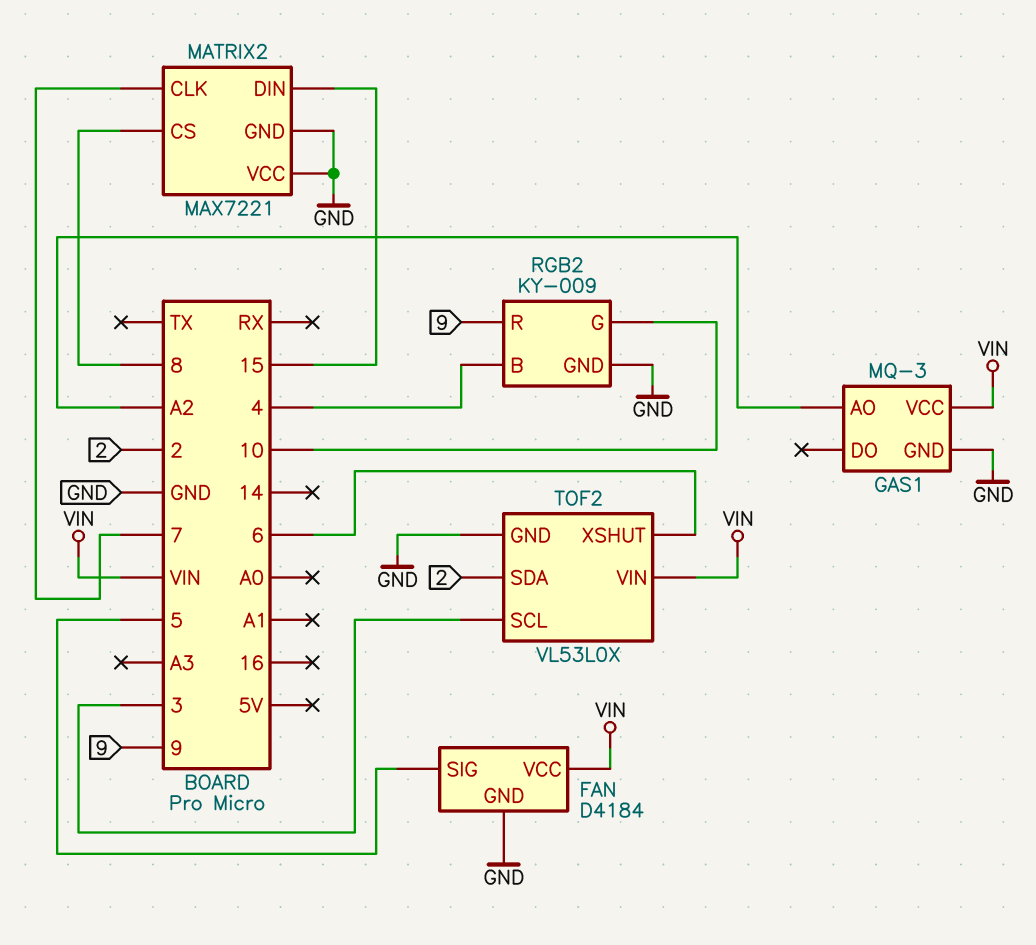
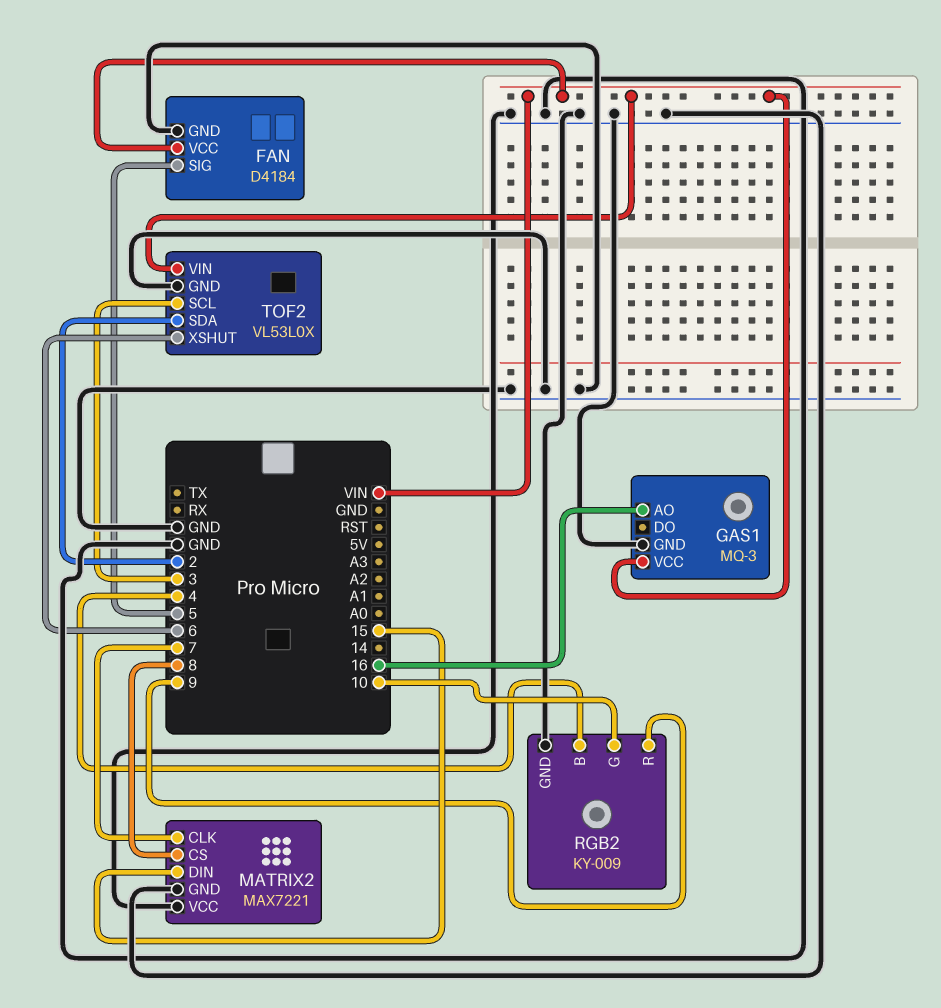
GAS1 pin AO: A2 -> 16

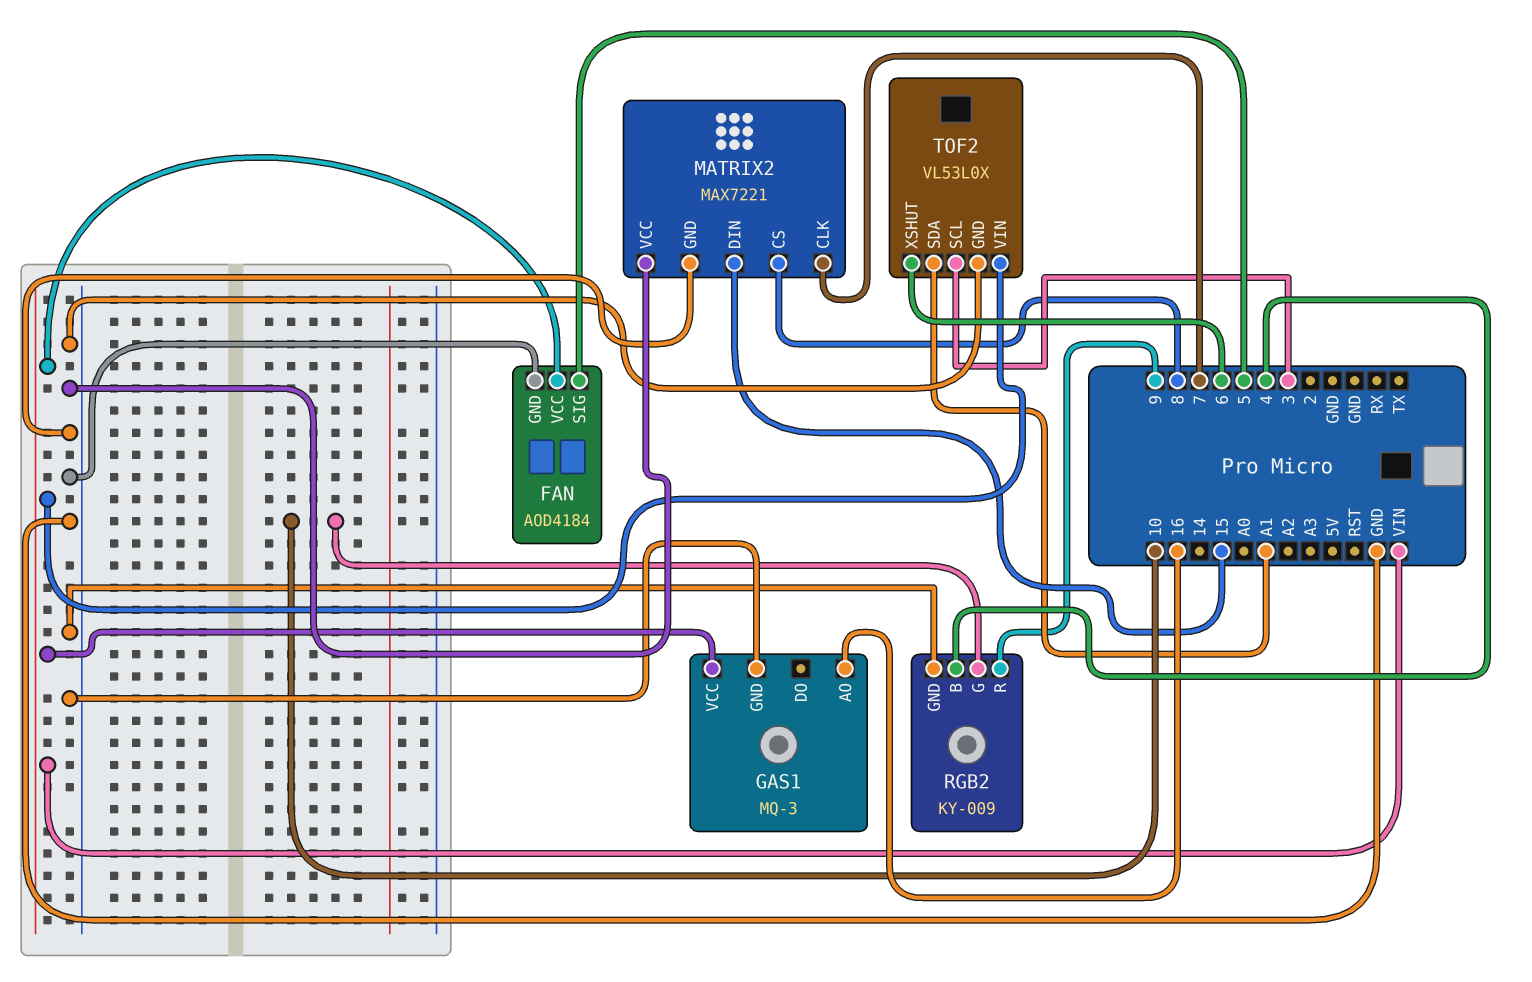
FAN: D4184 -> AOD4184
TOF2 pin SDA: 2 -> A1

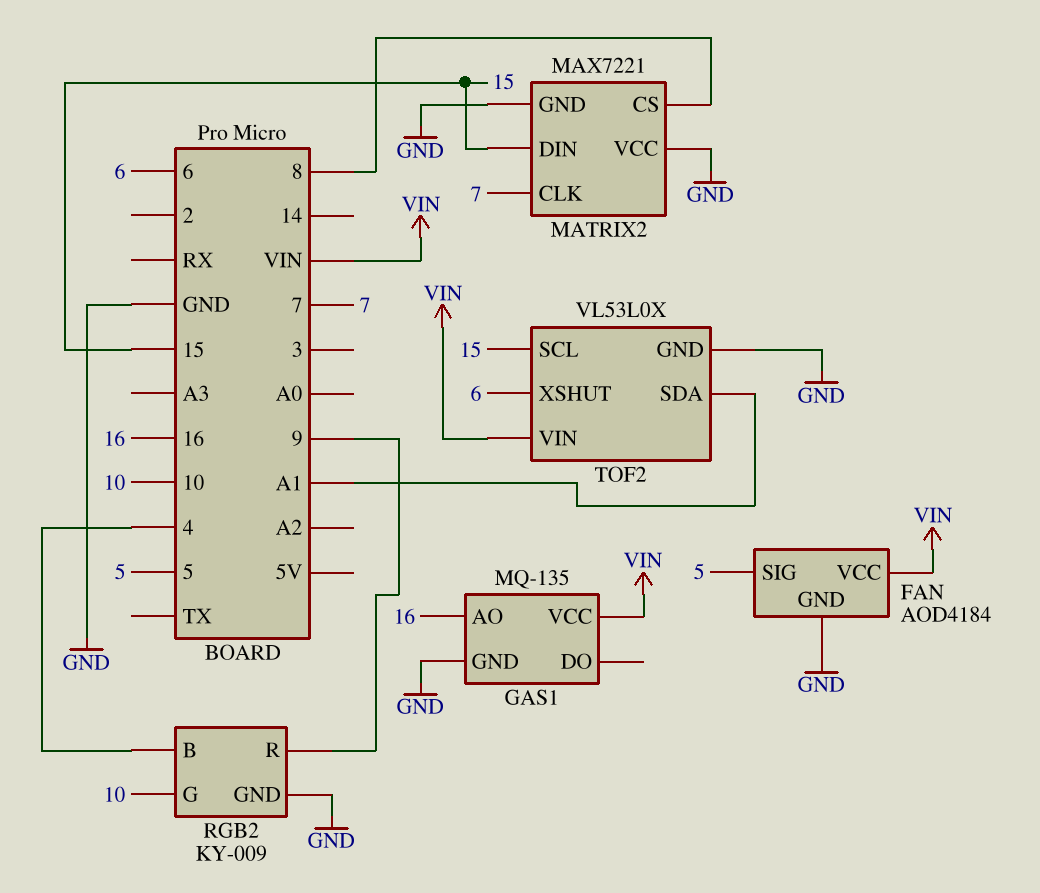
GAS1: MQ-3 -> MQ-135
TOF2 pin SCL: 3 -> 15

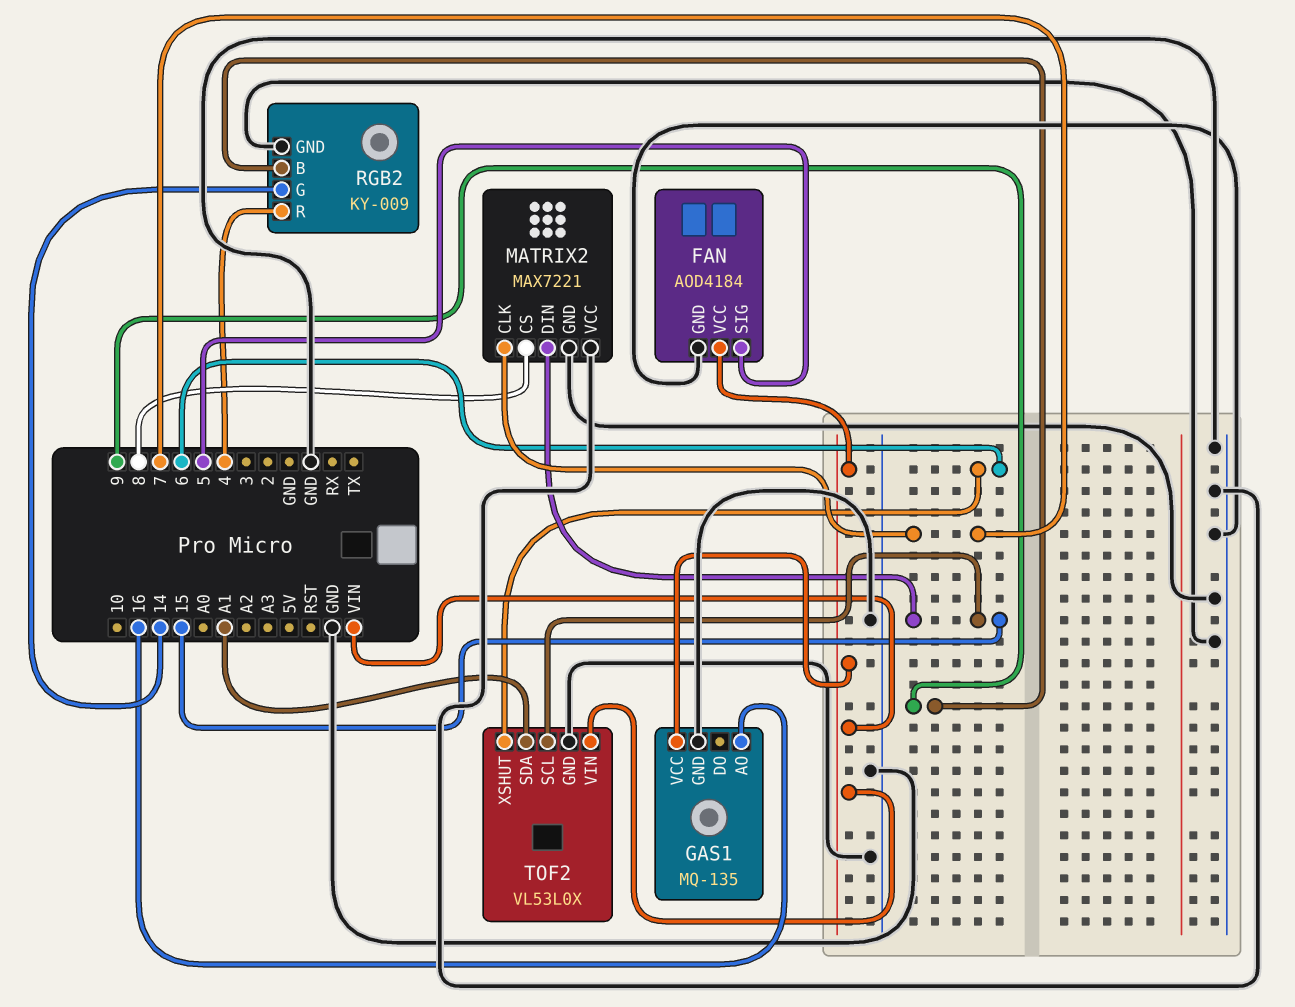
RGB2 pin B: 4 -> 9
RGB2 pin G: 10 -> 14
RGB2 pin R: 9 -> 4

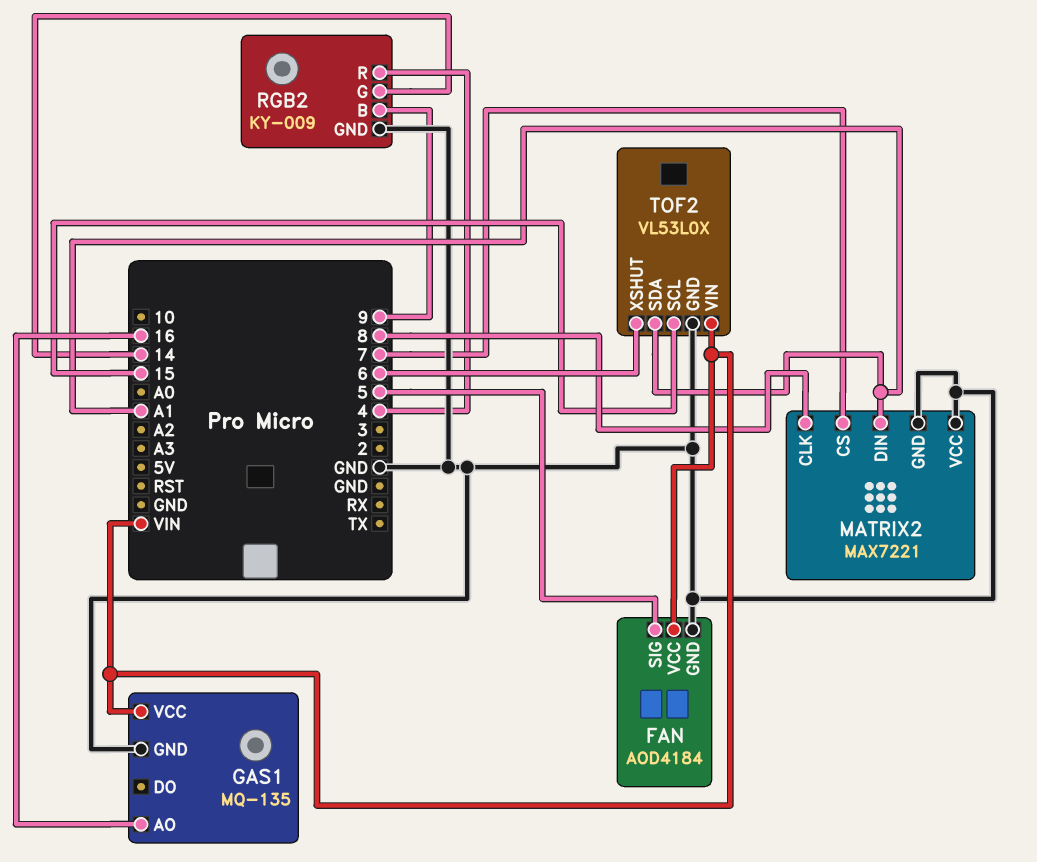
MATRIX2 pin CLK: 7 -> 8
MATRIX2 pin CS: 8 -> 7
MATRIX2 pin DIN: 15 -> A1

